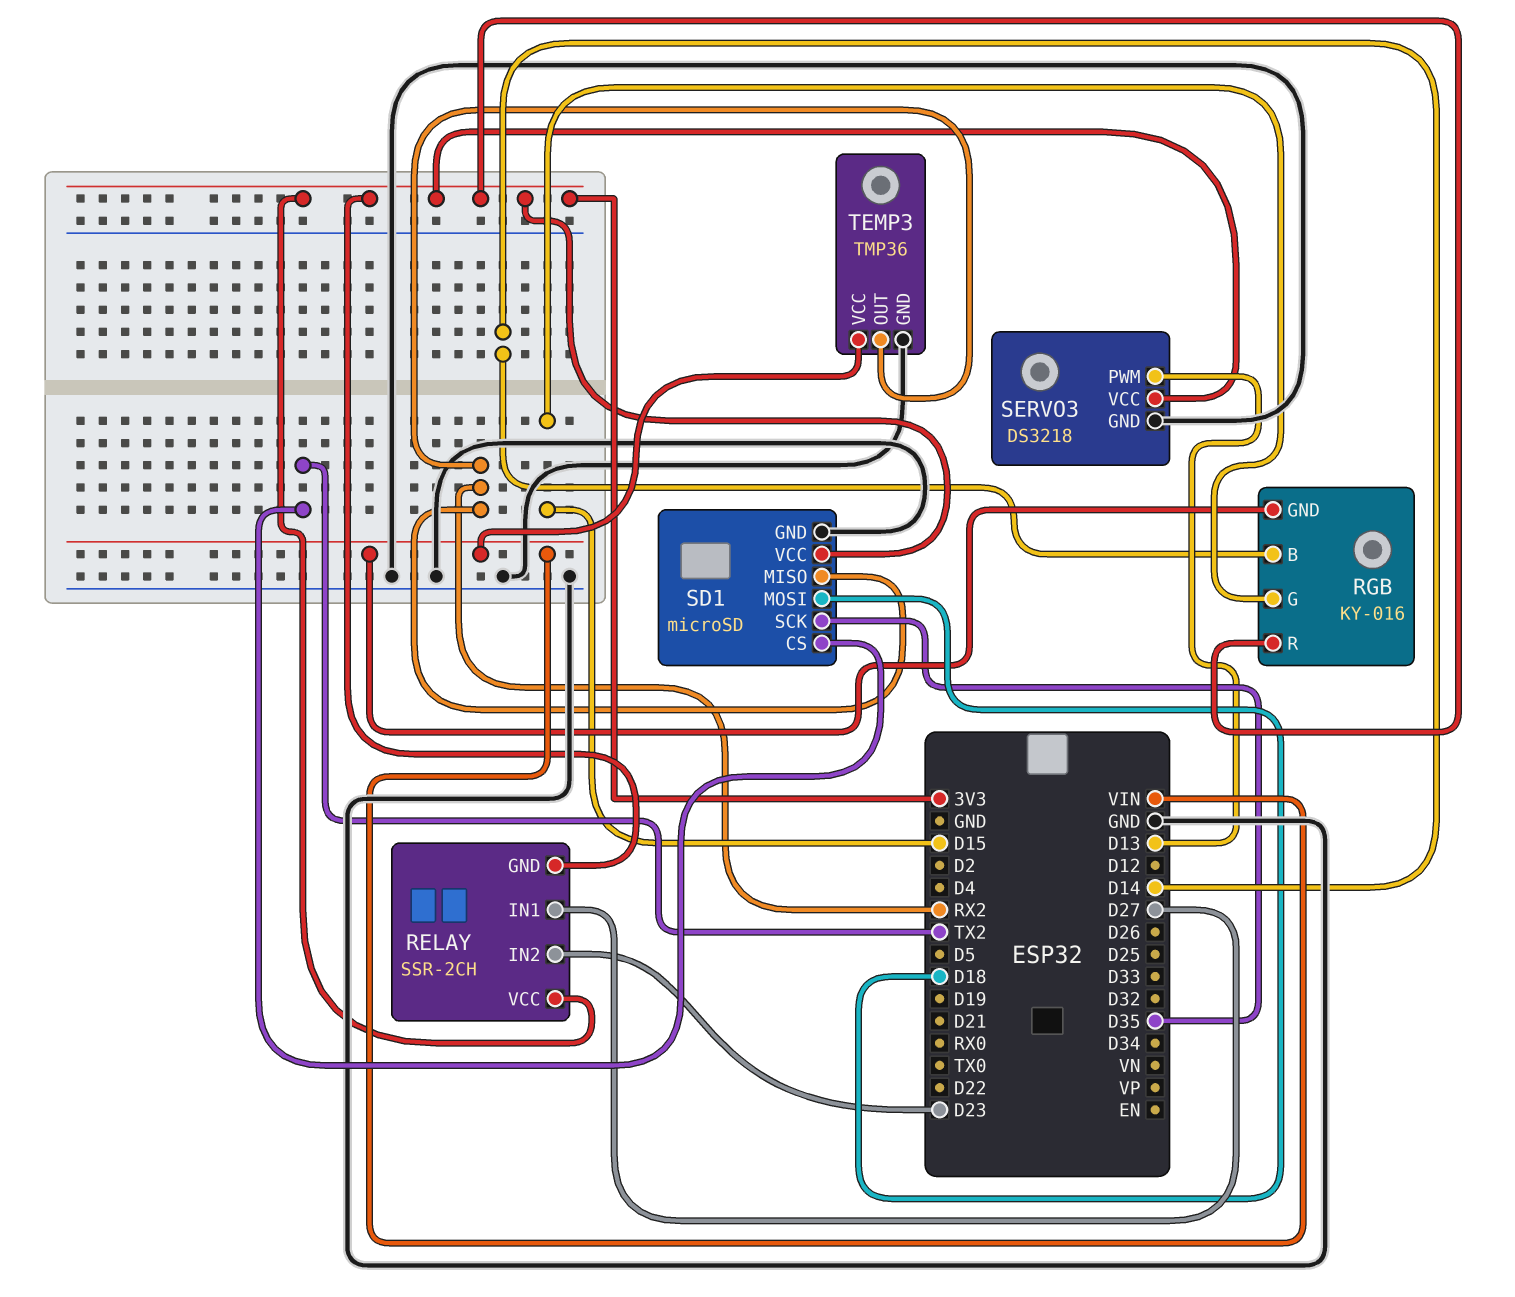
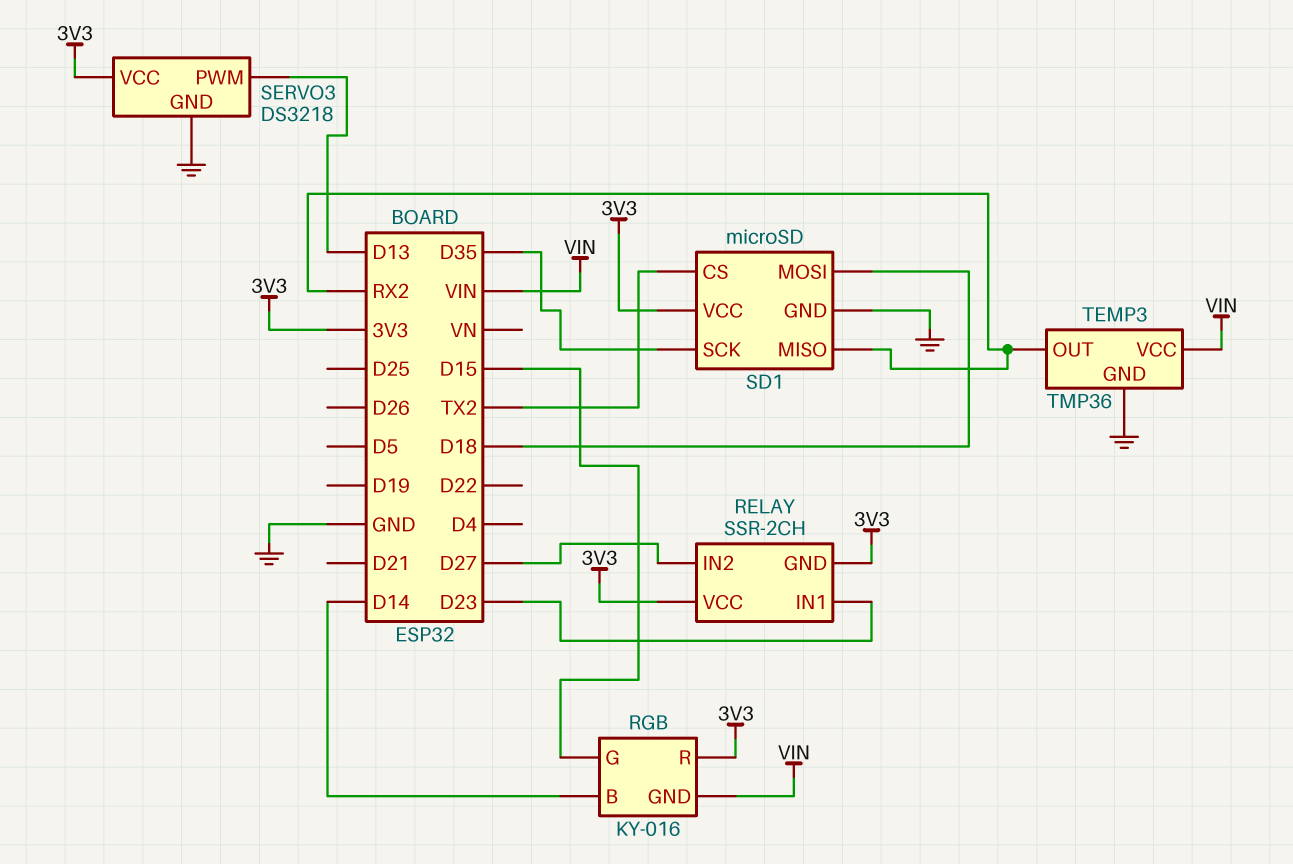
RELAY pin IN1: D27 -> D23
RELAY pin IN2: D23 -> D27

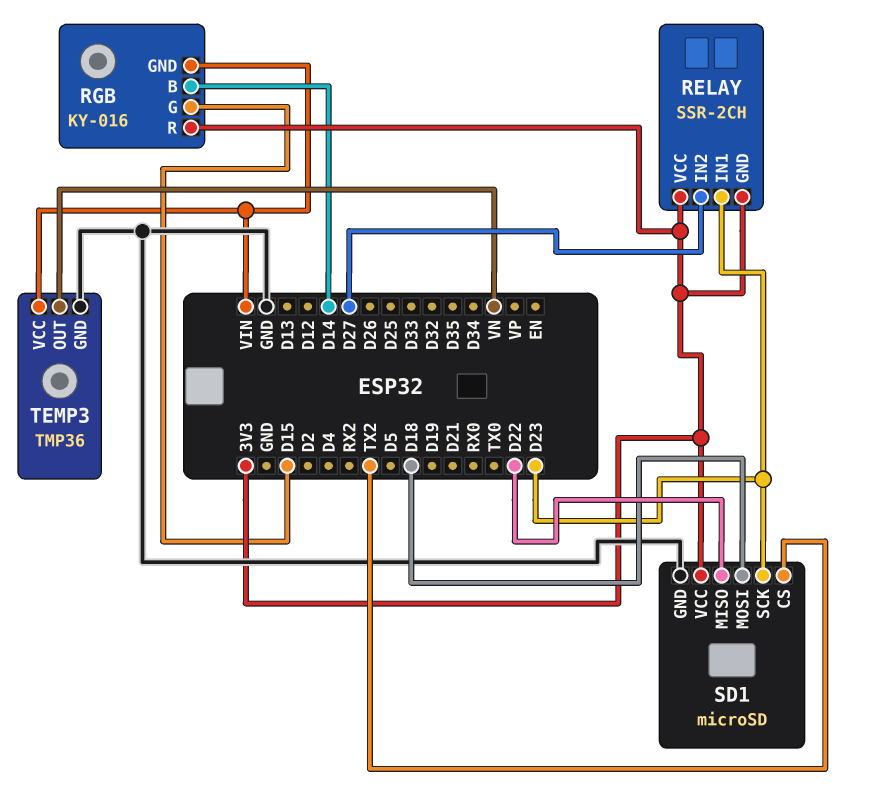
SD1 pin MISO: RX2 -> D22
SD1 pin SCK: D35 -> D23
SERVO3: DS3218 -> none
SERVO3 pin GND: GND -> none
SERVO3 pin PWM: D13 -> none
SERVO3 pin VCC: 3V3 -> none
TEMP3 pin OUT: RX2 -> VN

